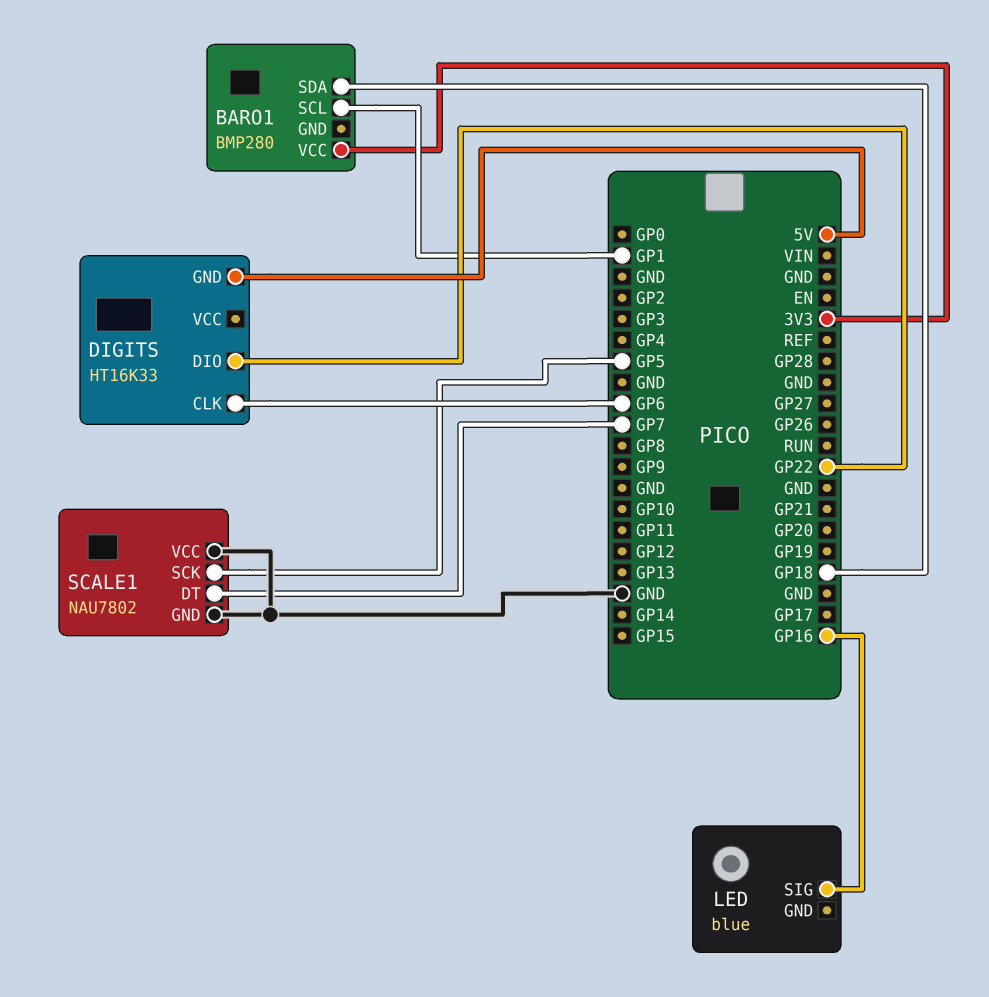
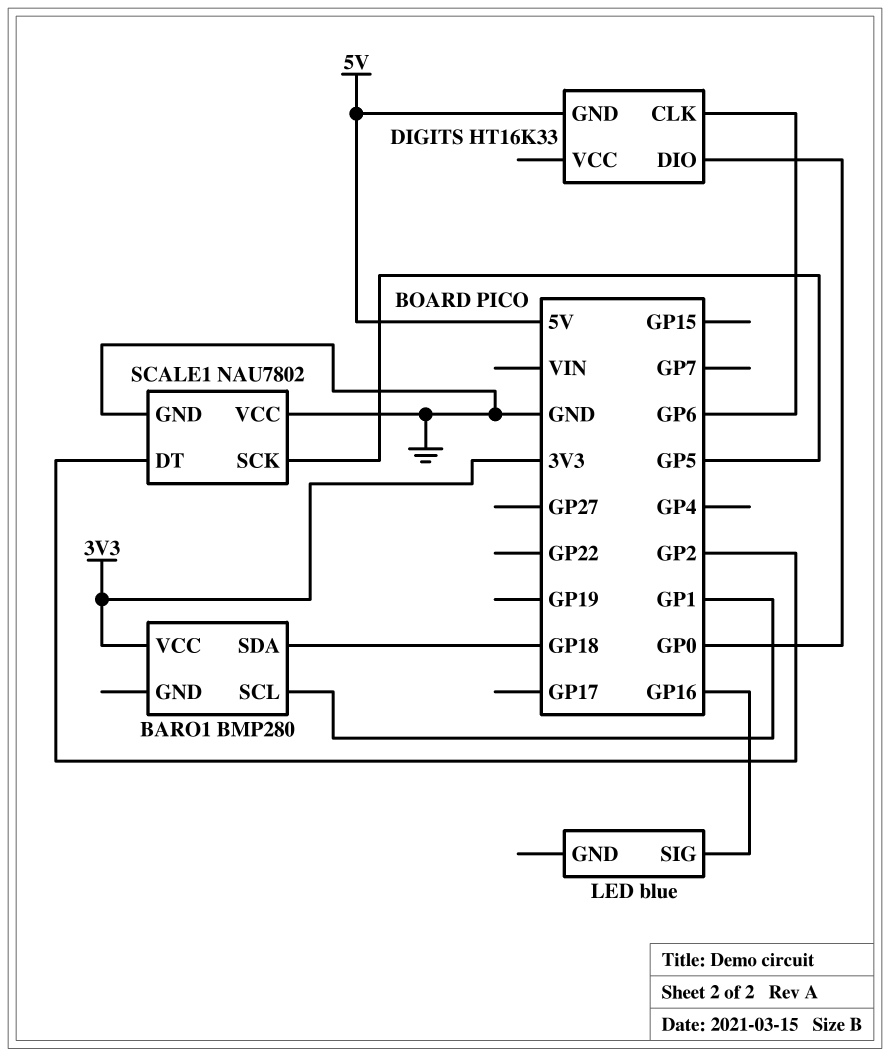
DIGITS pin DIO: GP22 -> GP0
SCALE1 pin DT: GP7 -> GP2

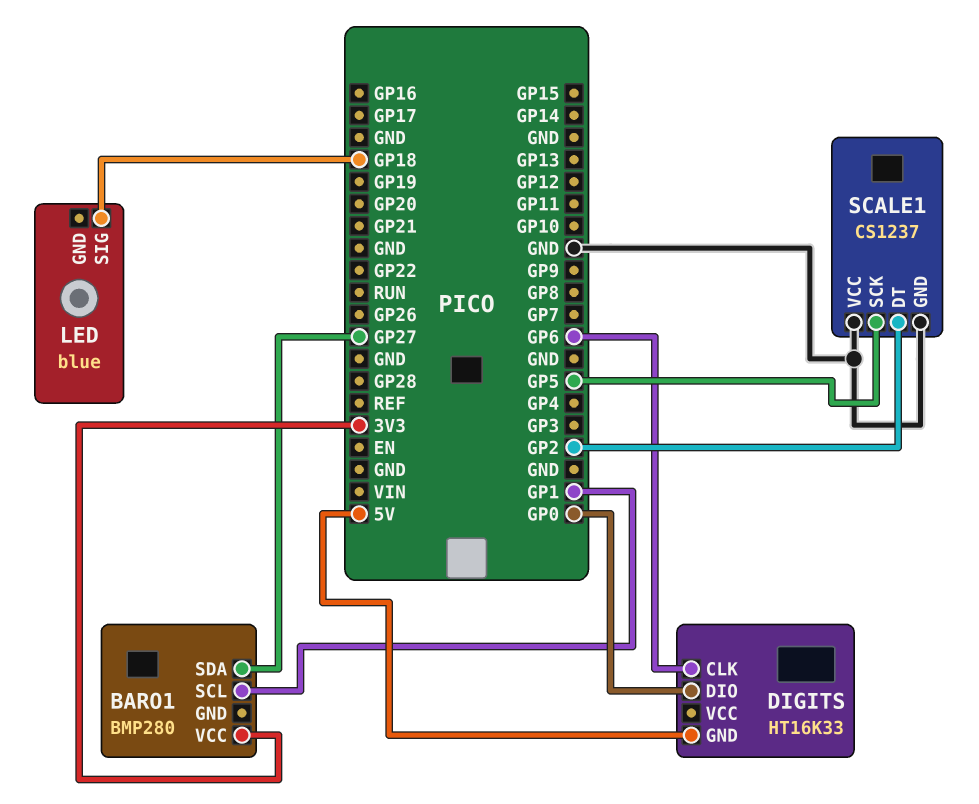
BARO1 pin SDA: GP18 -> GP27
LED pin SIG: GP16 -> GP18
SCALE1: NAU7802 -> CS1237

